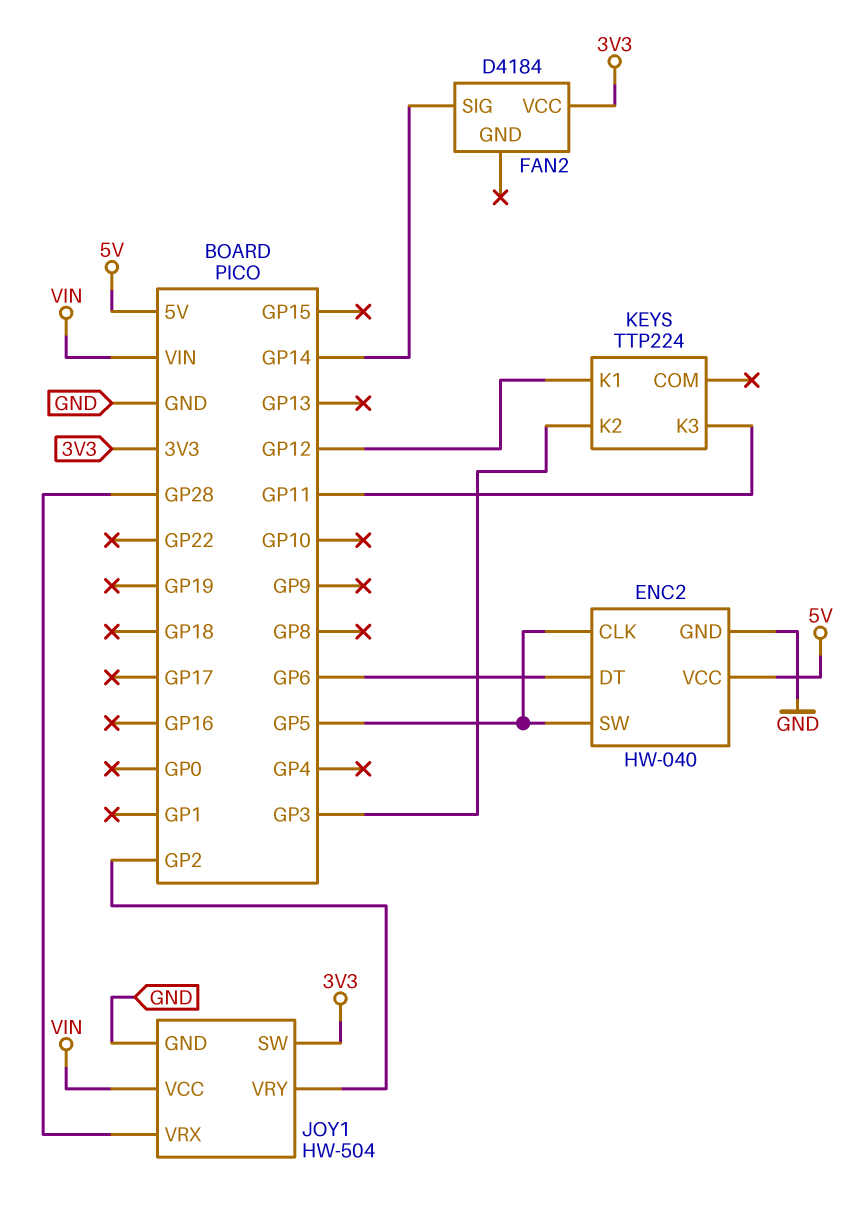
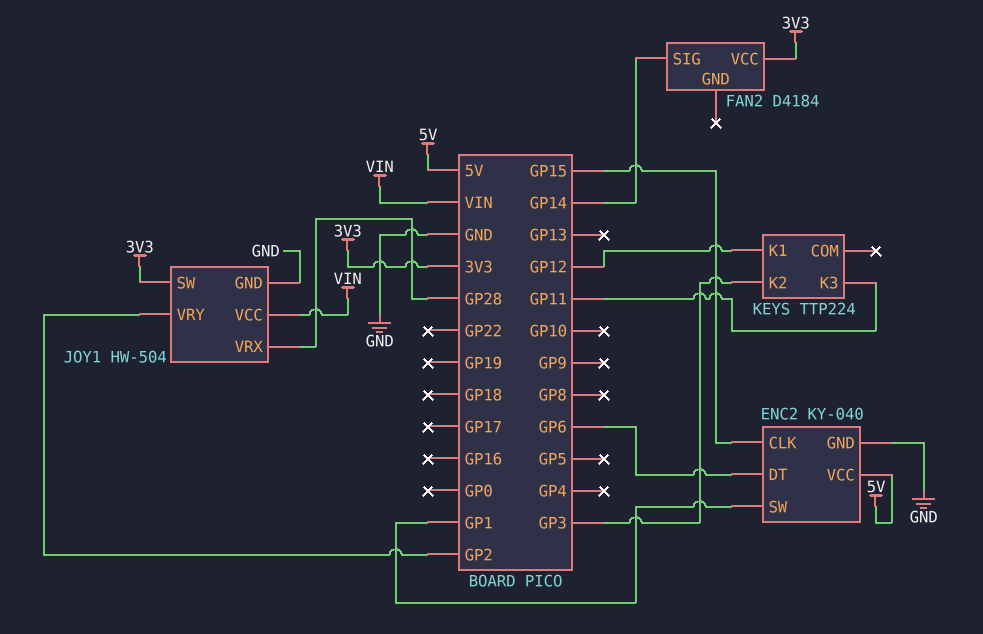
ENC2: HW-040 -> KY-040
ENC2 pin CLK: GP5 -> GP15
ENC2 pin SW: GP5 -> GP1

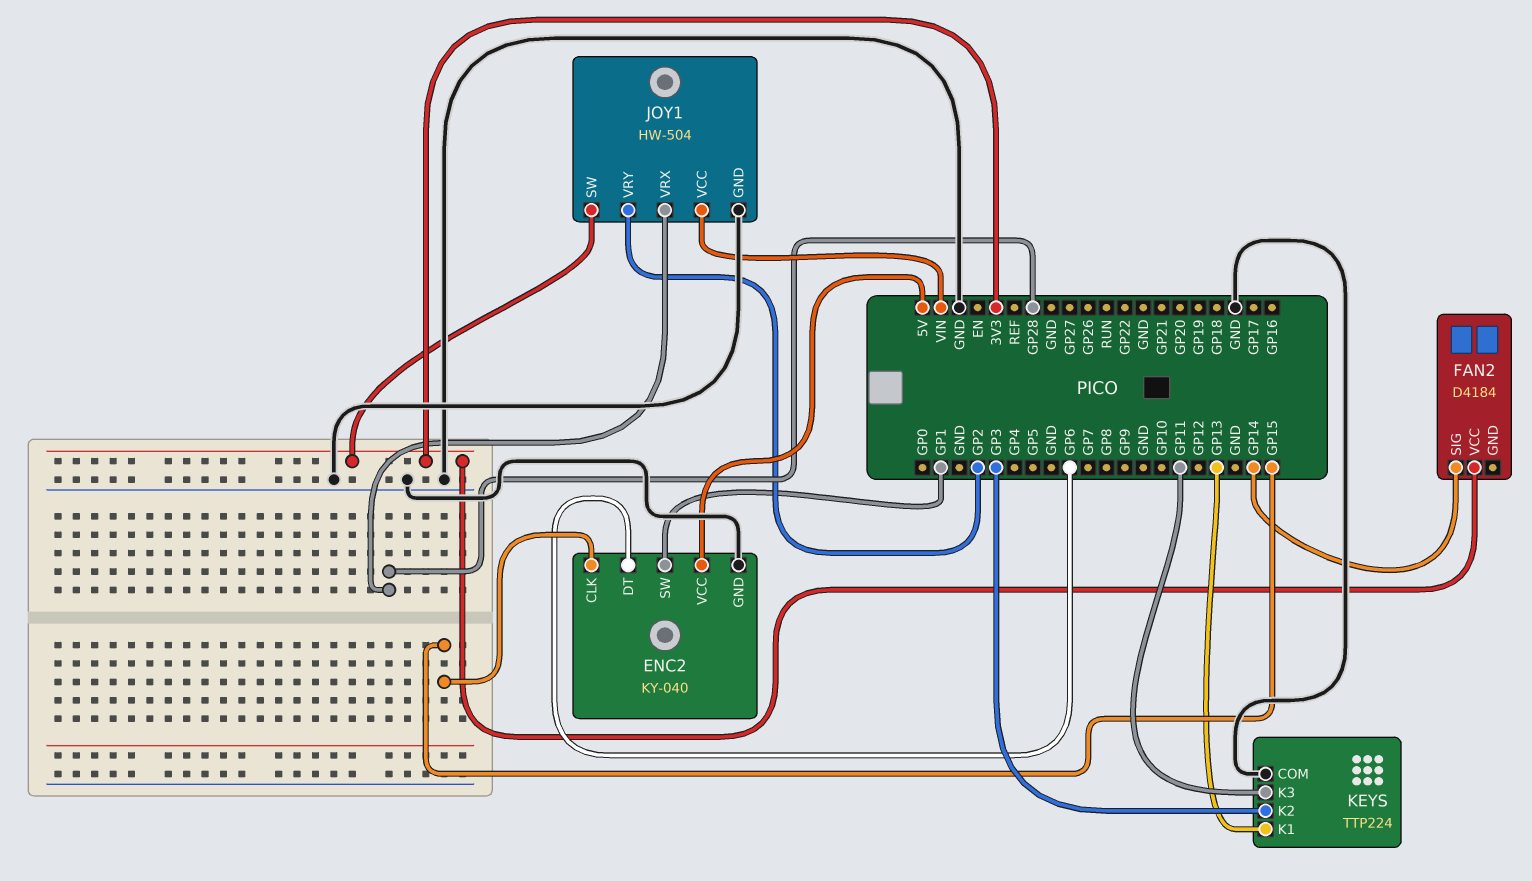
KEYS pin COM: none -> GND
KEYS pin K1: GP12 -> GP13

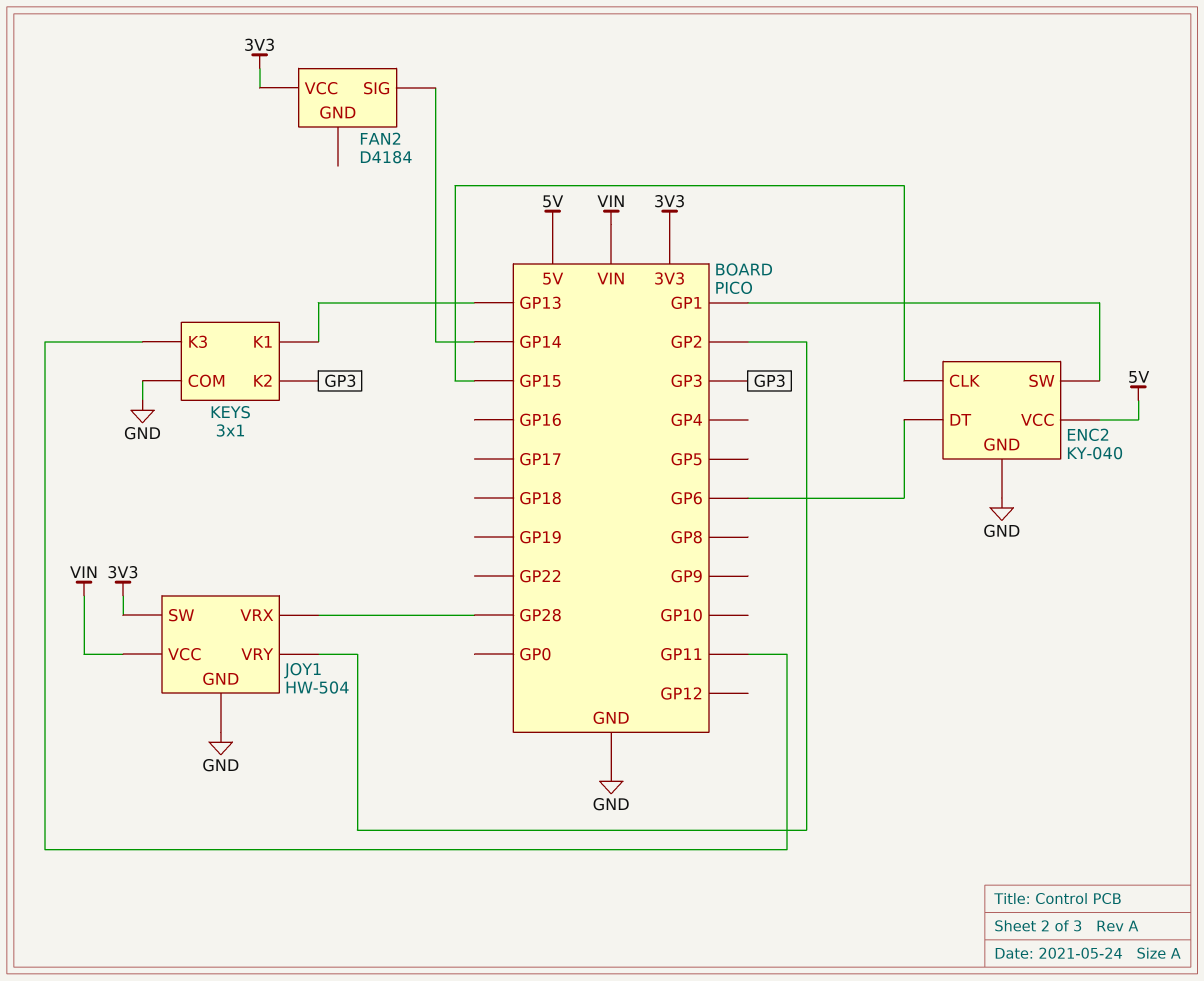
KEYS: TTP224 -> 3x1

